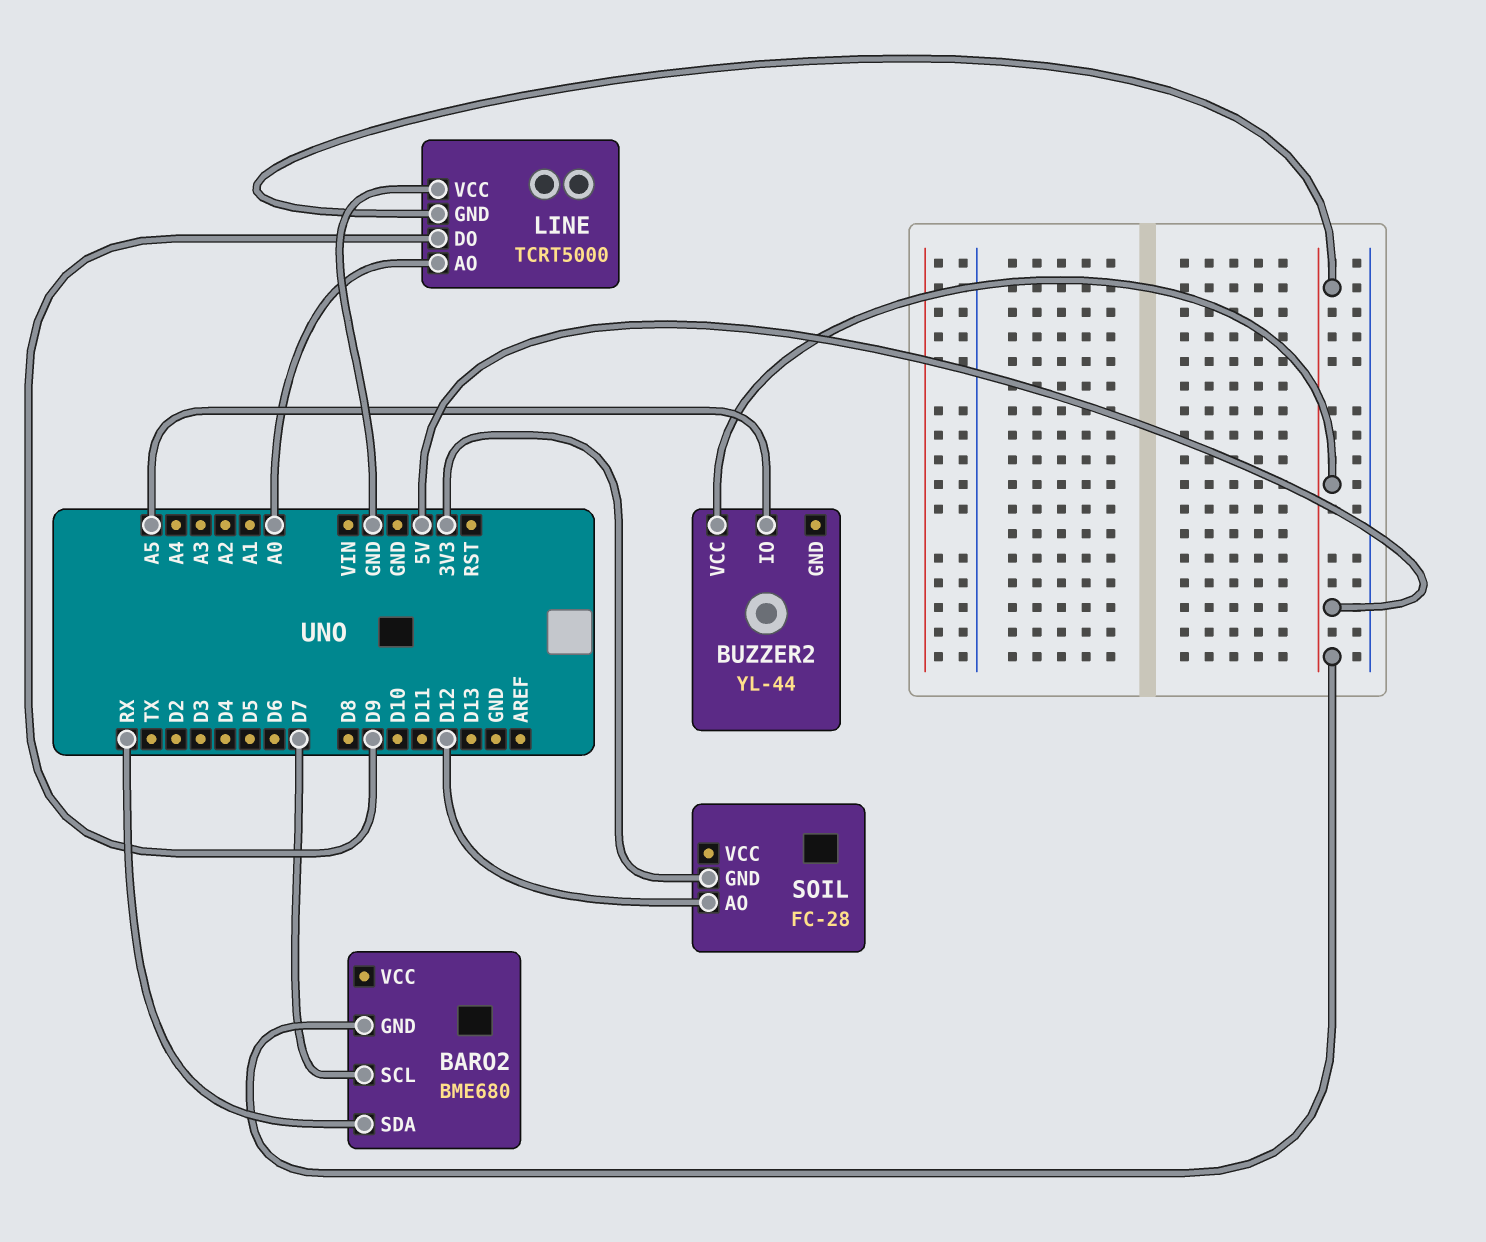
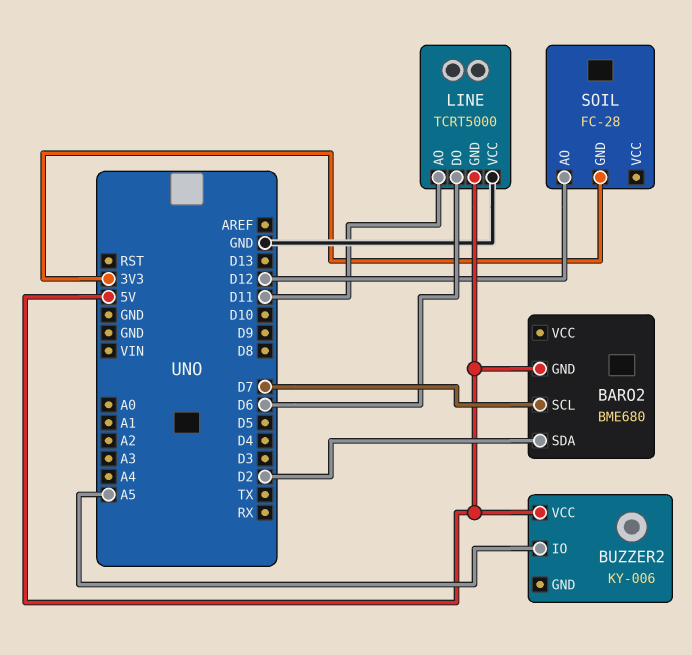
BARO2 pin SDA: RX -> D2
BUZZER2: YL-44 -> KY-006
LINE pin AO: A0 -> D11
LINE pin DO: D9 -> D6

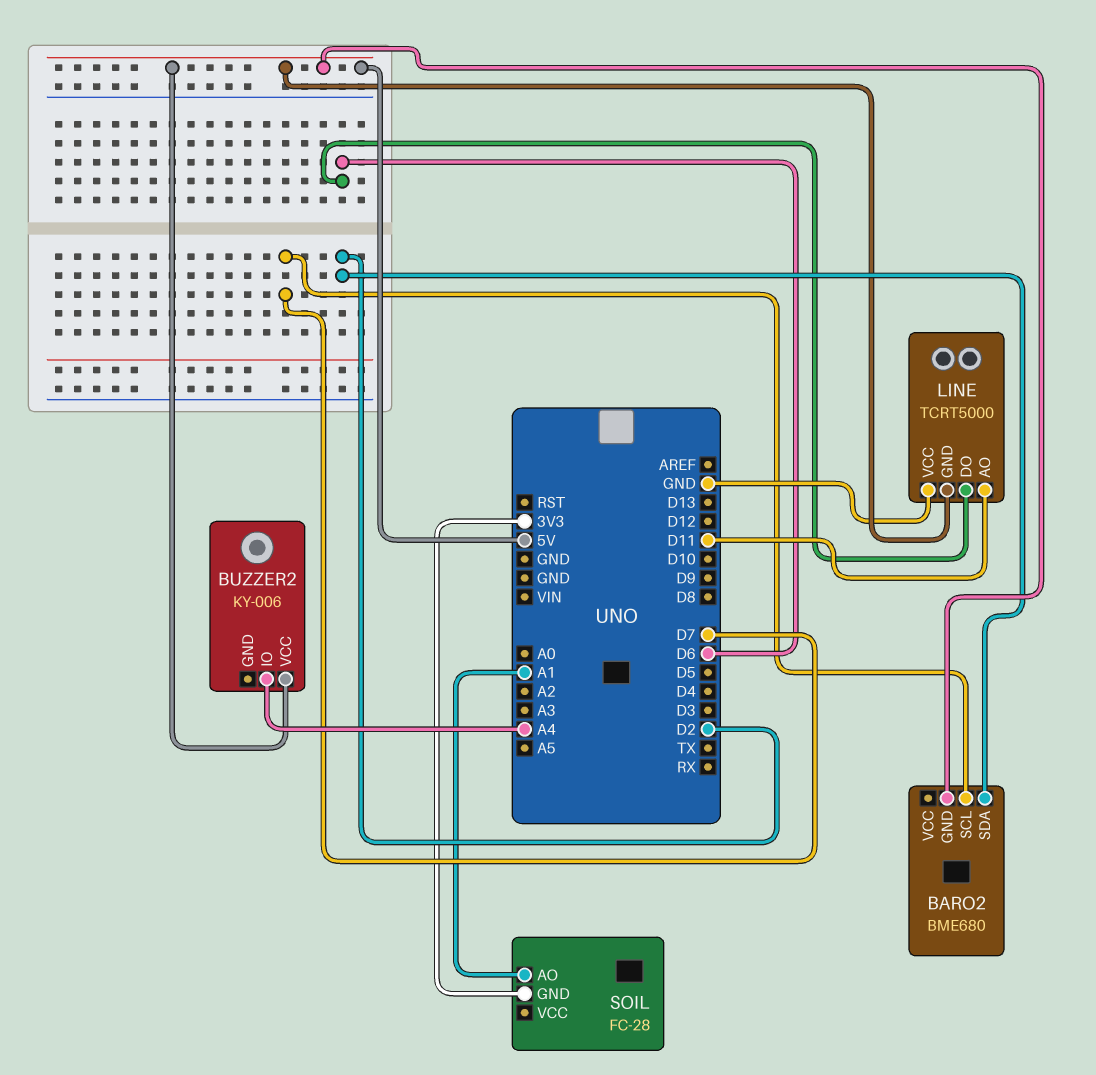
BUZZER2 pin IO: A5 -> A4
SOIL pin AO: D12 -> A1

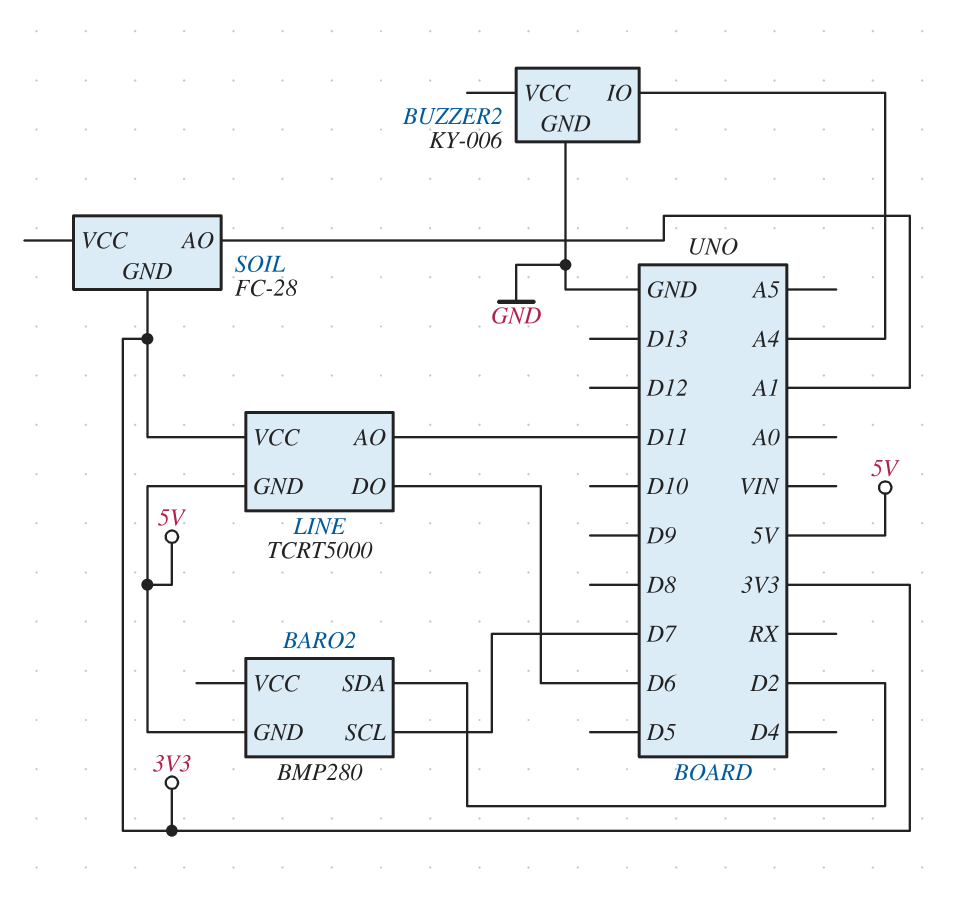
BARO2: BME680 -> BMP280
BUZZER2 pin GND: none -> GND
BUZZER2 pin VCC: 5V -> none
LINE pin VCC: GND -> 3V3

